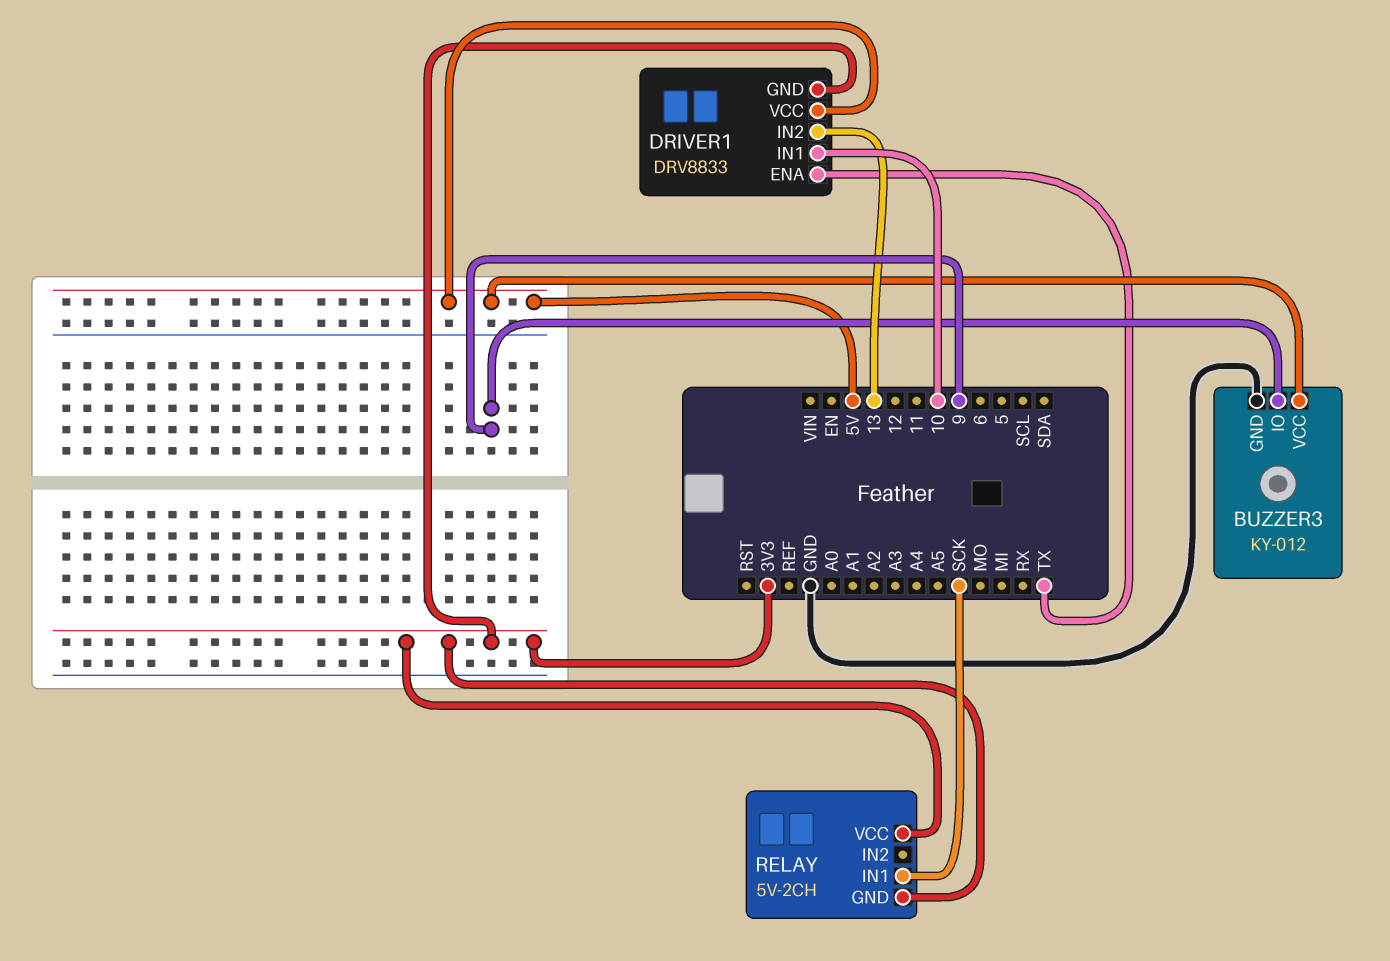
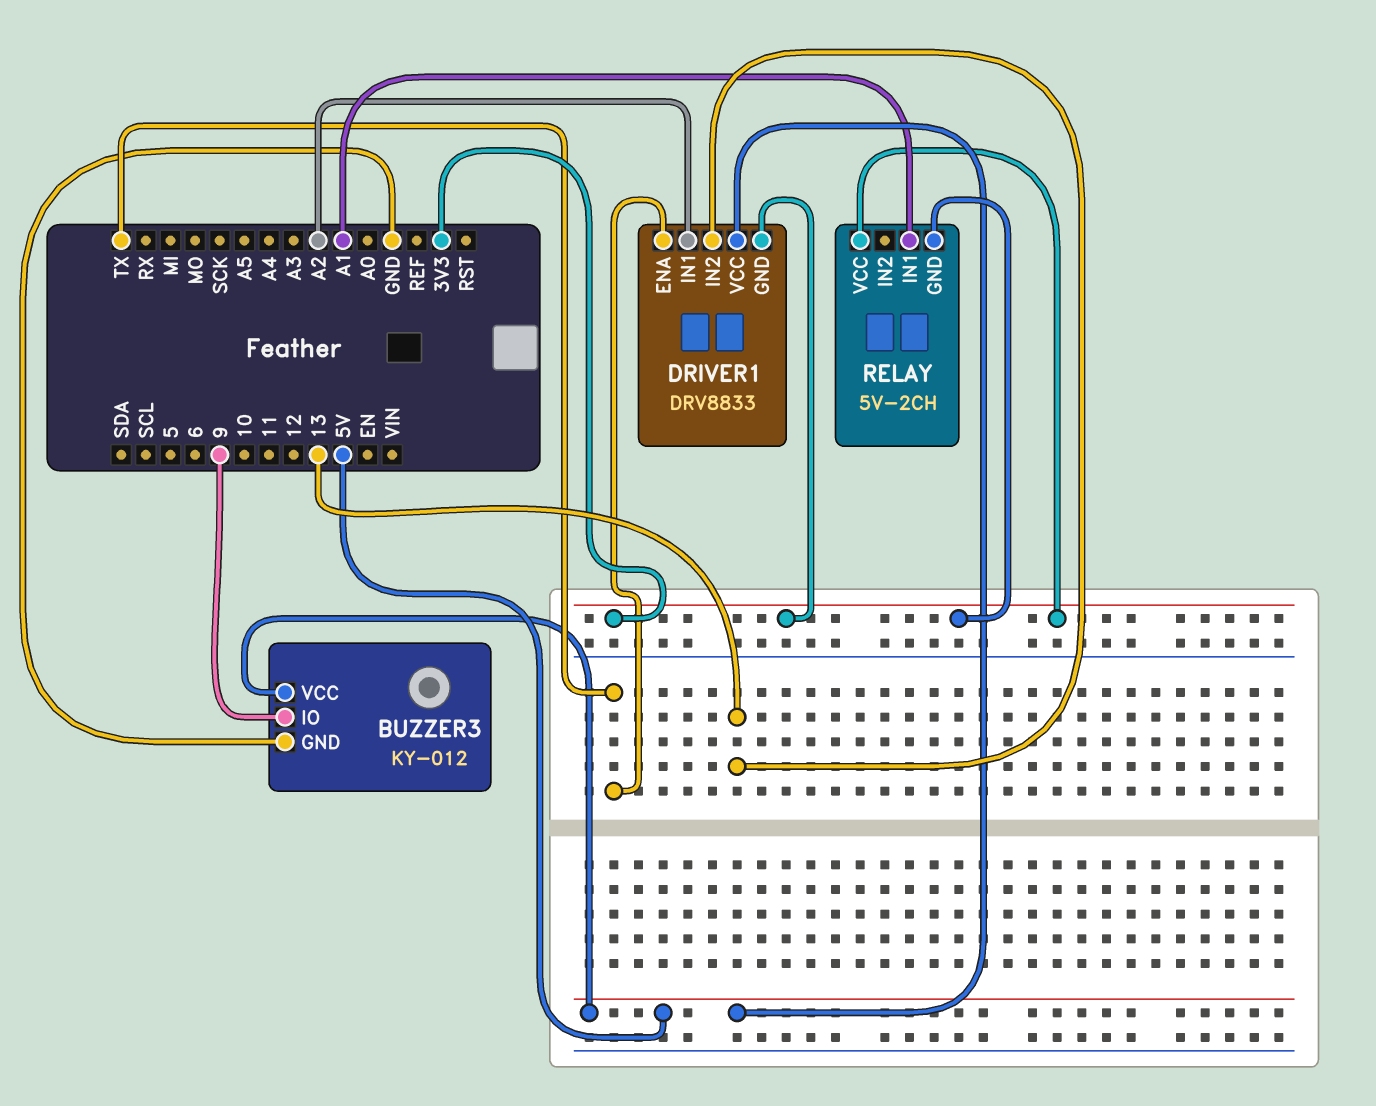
DRIVER1 pin IN1: 10 -> A2
RELAY pin IN1: SCK -> A1

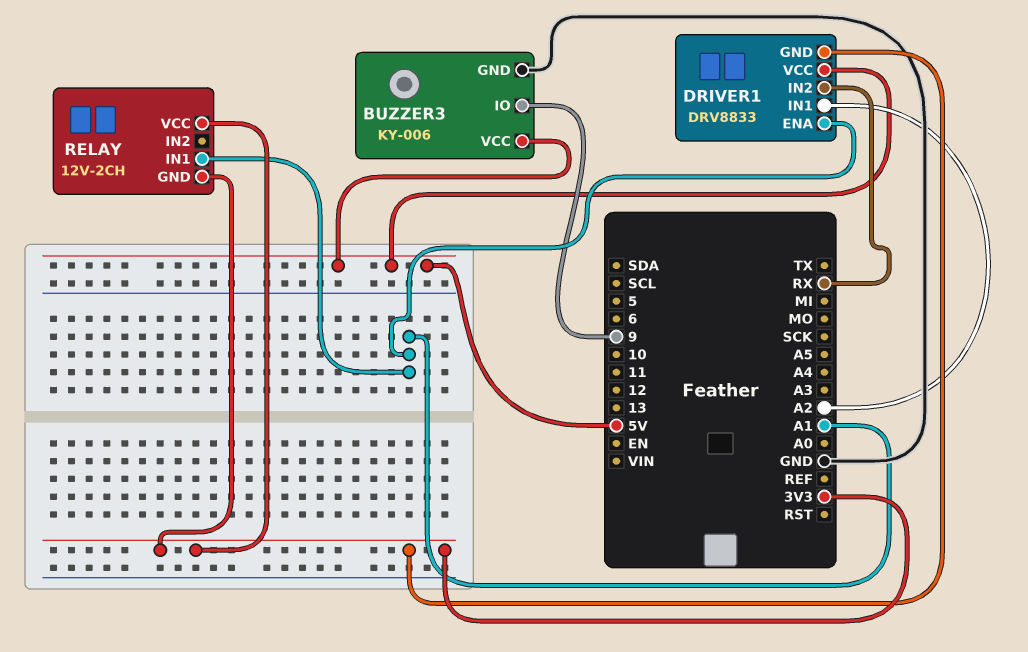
BUZZER3: KY-012 -> KY-006
DRIVER1 pin ENA: TX -> A1
DRIVER1 pin IN2: 13 -> RX
RELAY: 5V-2CH -> 12V-2CH

